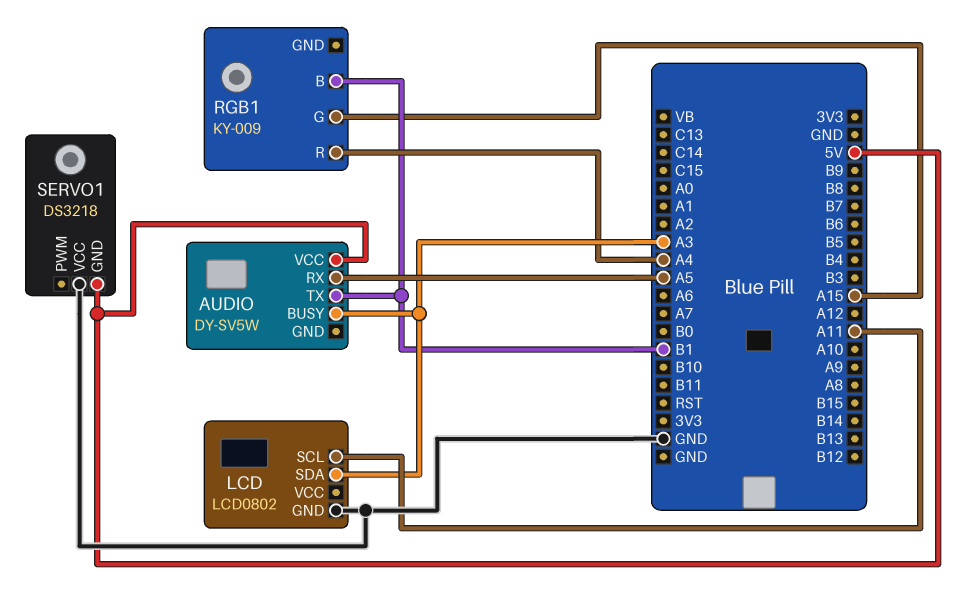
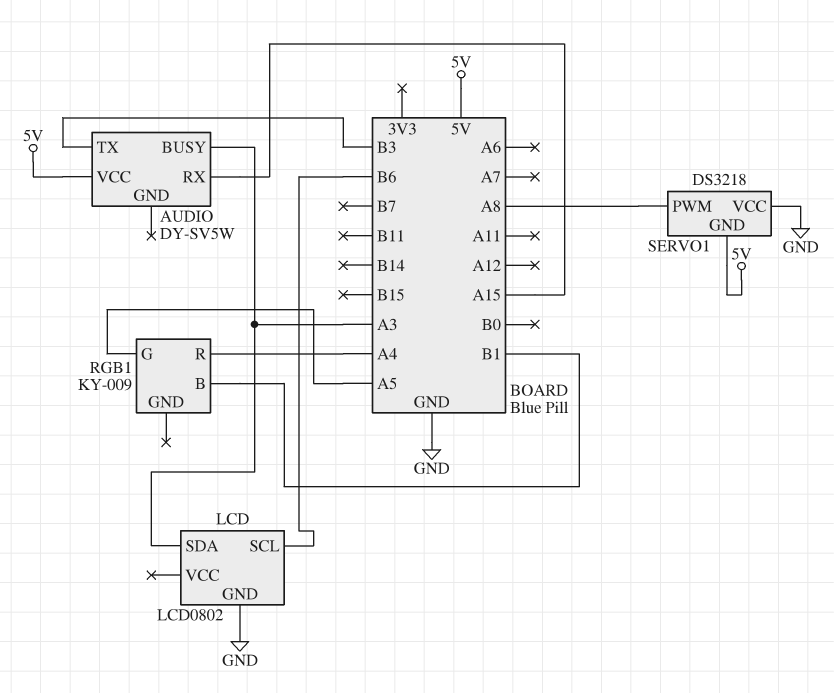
AUDIO pin RX: A5 -> A15
AUDIO pin TX: B1 -> B3
LCD pin SCL: A11 -> B6
RGB1 pin G: A15 -> A5
SERVO1 pin PWM: none -> A8

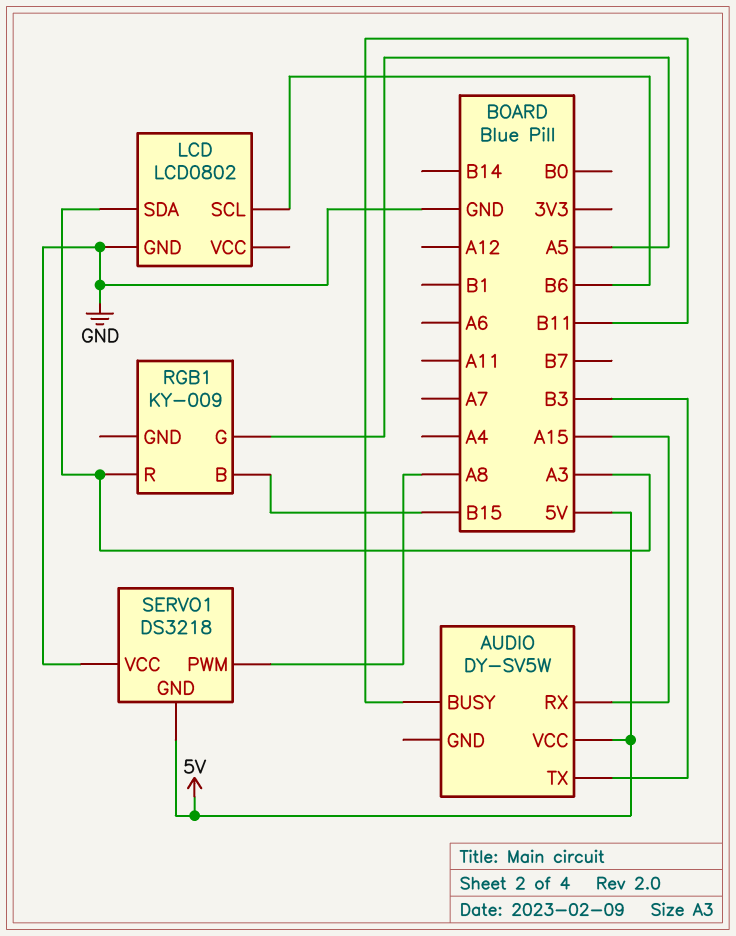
AUDIO pin BUSY: A3 -> B11
RGB1 pin B: B1 -> B15
RGB1 pin R: A4 -> A3

